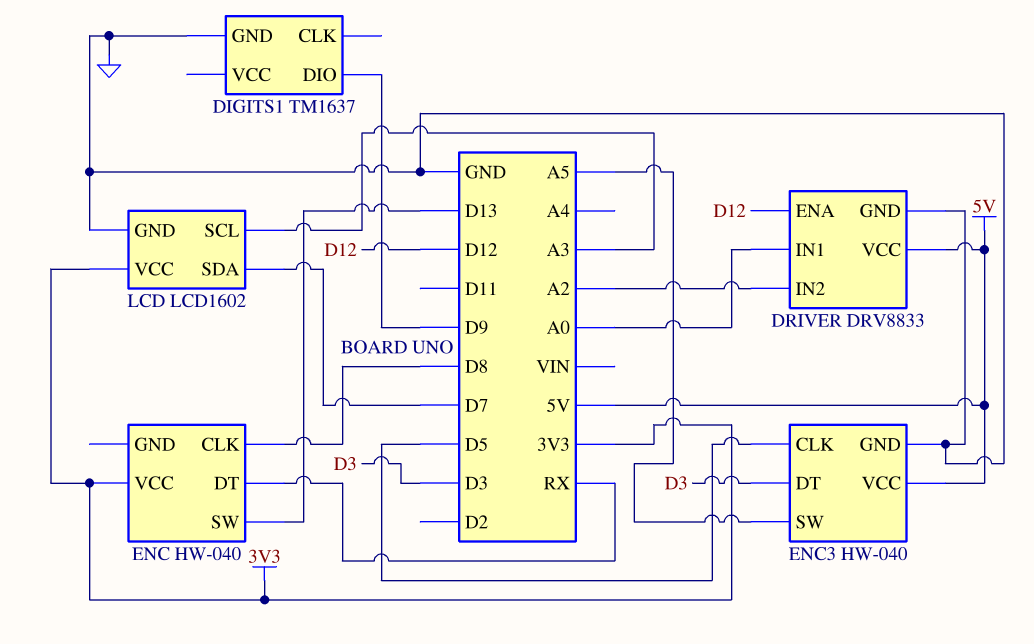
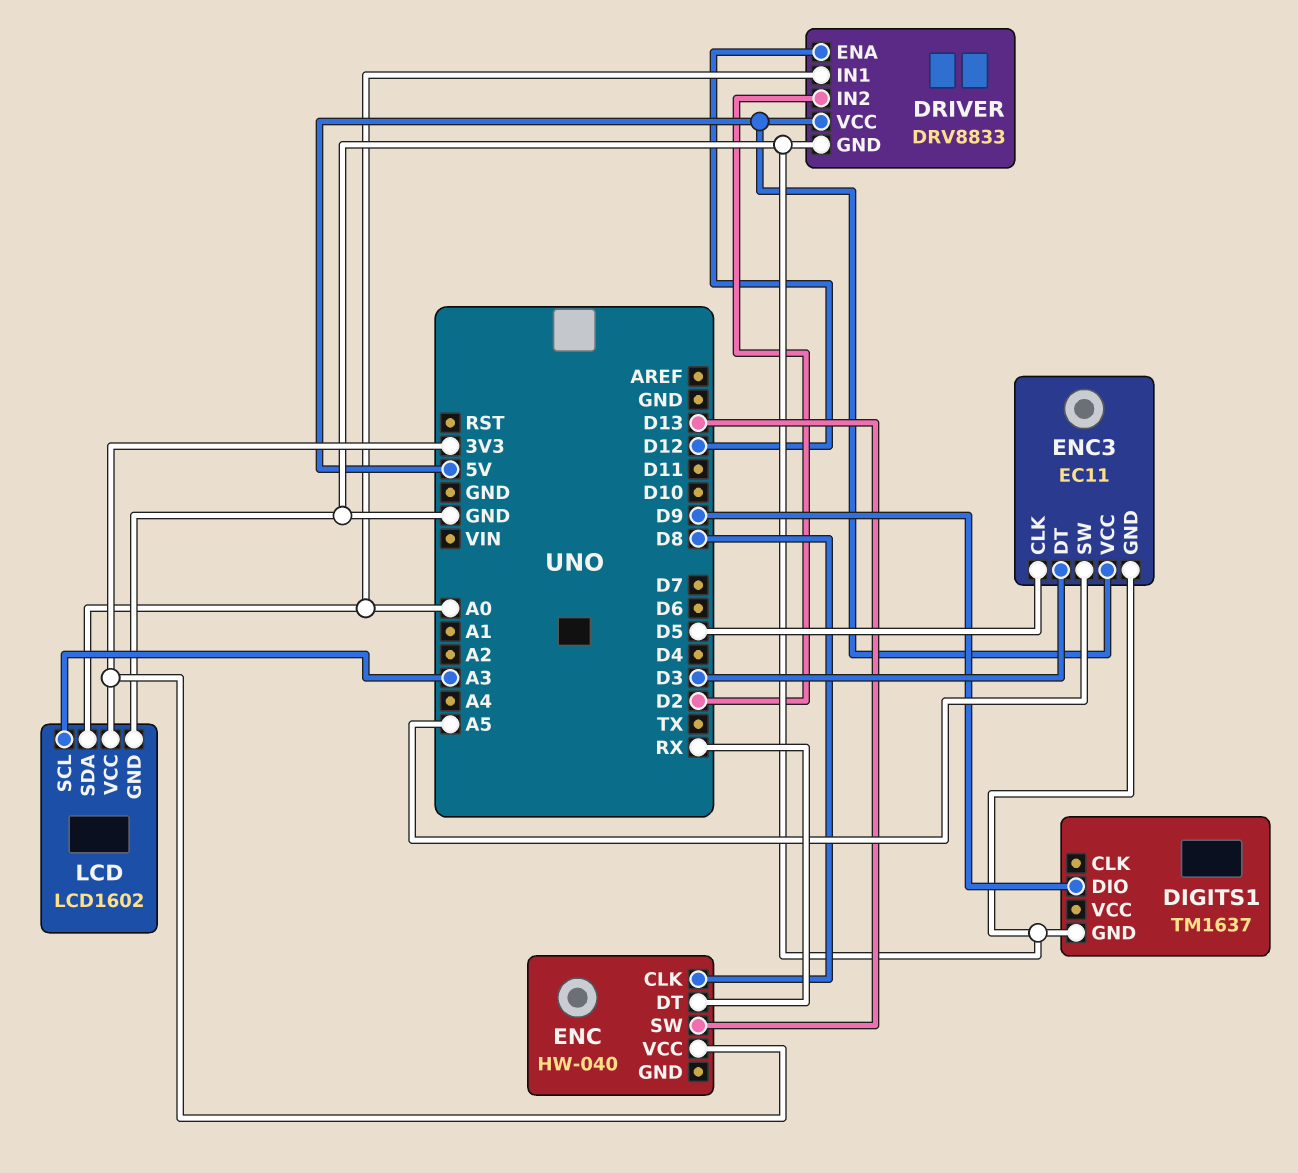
DRIVER pin IN2: A2 -> D2
ENC3: HW-040 -> EC11
LCD pin SDA: D7 -> A0

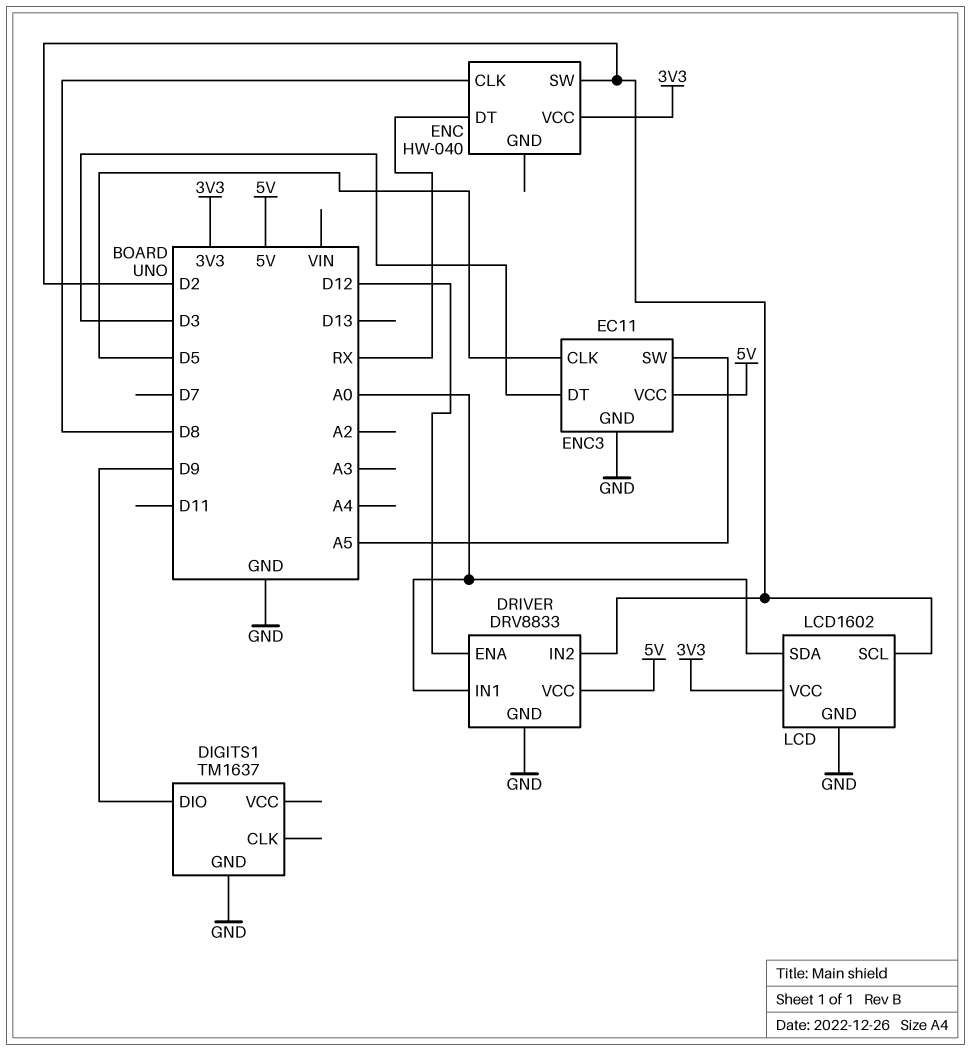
ENC pin SW: D13 -> D2
LCD pin SCL: A3 -> D2

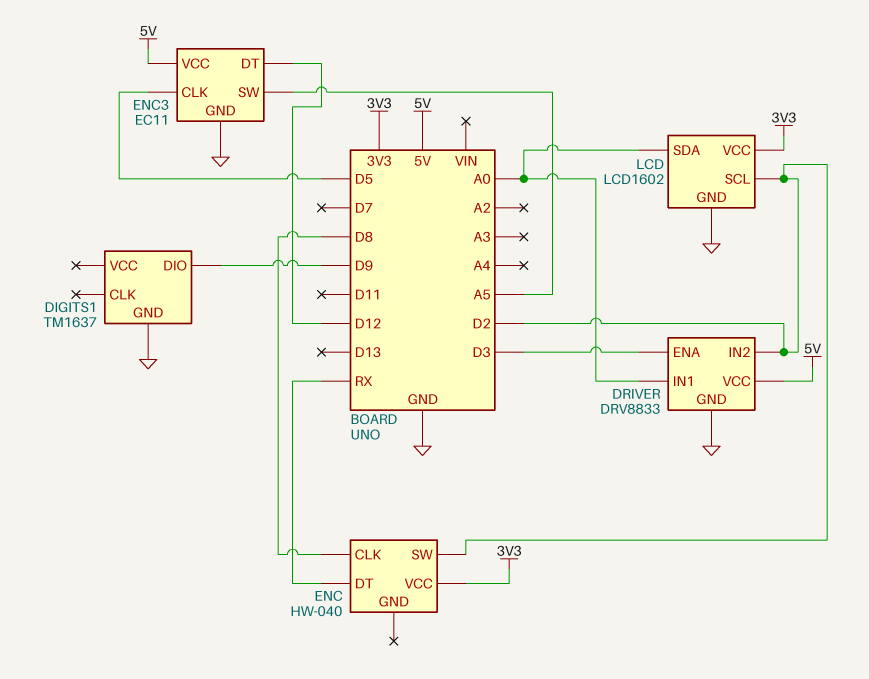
DRIVER pin ENA: D12 -> D3
ENC3 pin DT: D3 -> D12

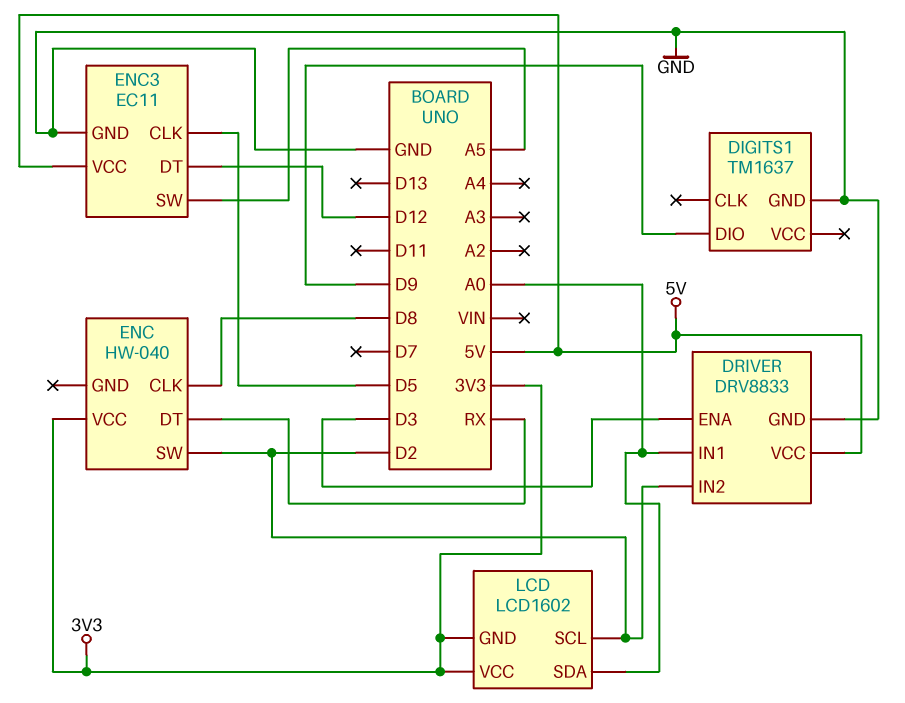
LCD pin GND: GND -> 3V3

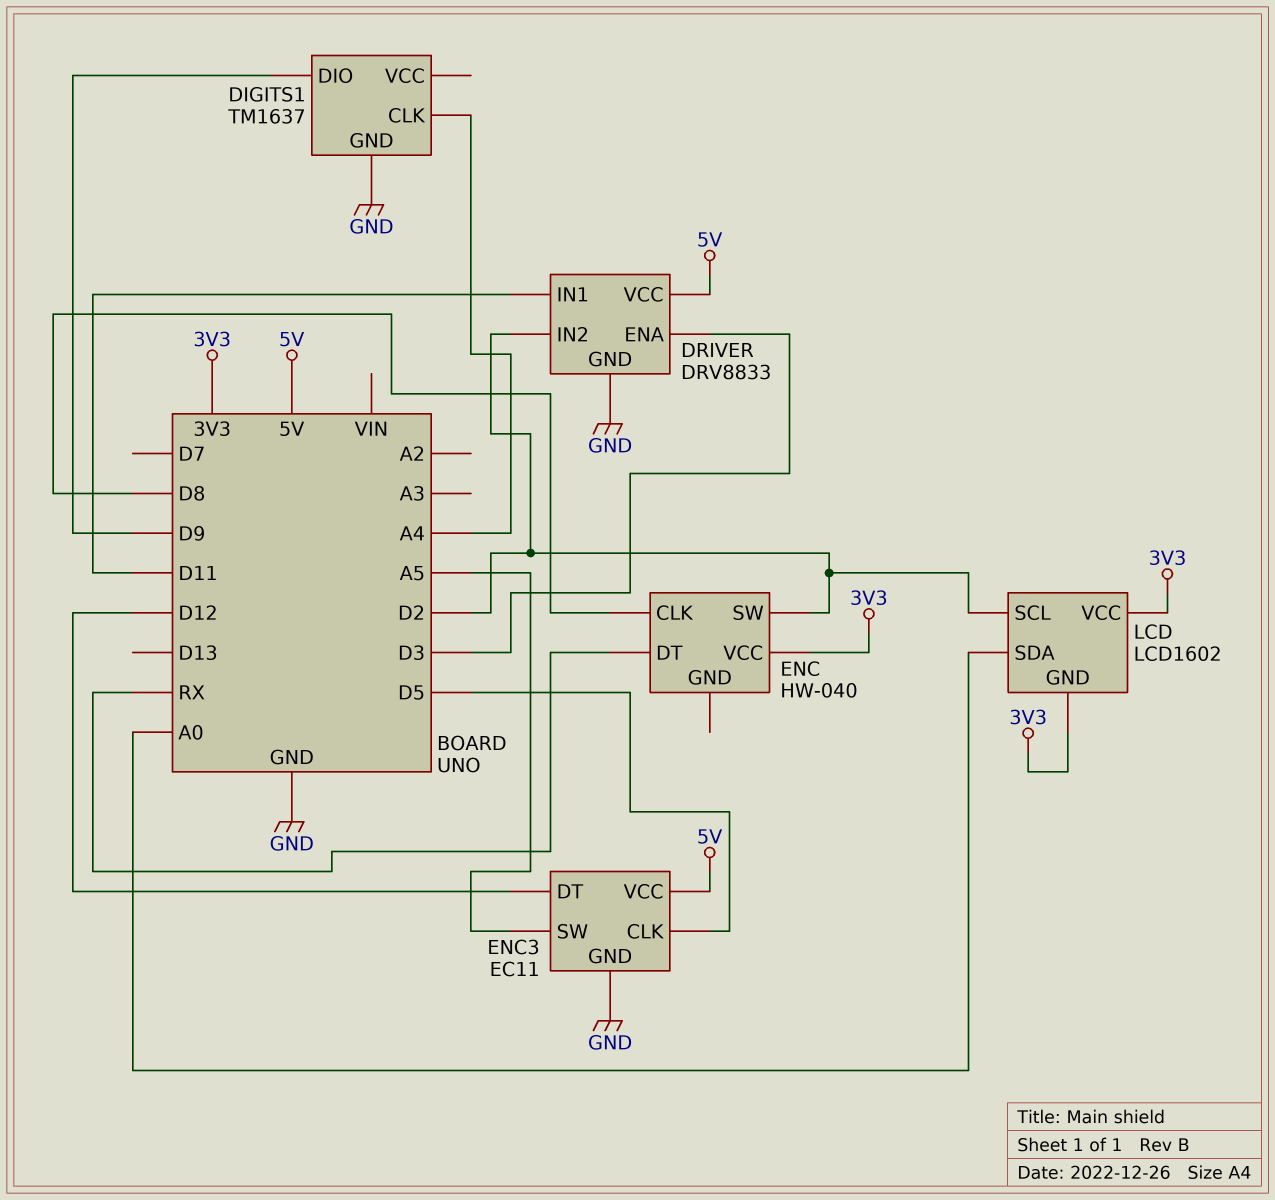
DIGITS1 pin CLK: none -> A4
DRIVER pin IN1: A0 -> D11

